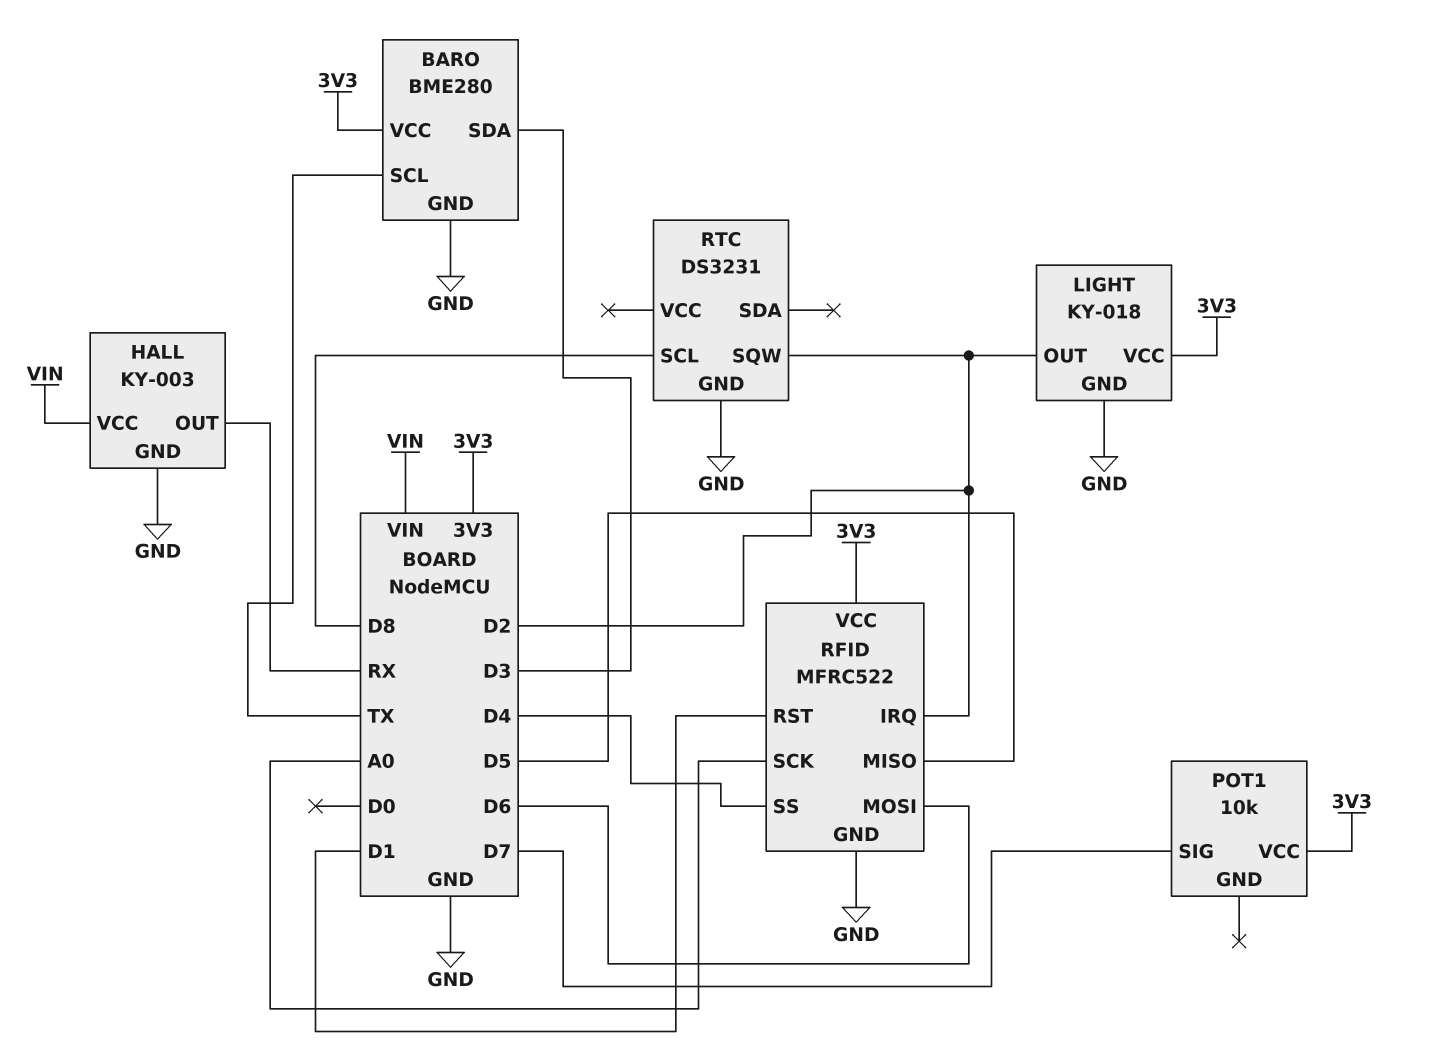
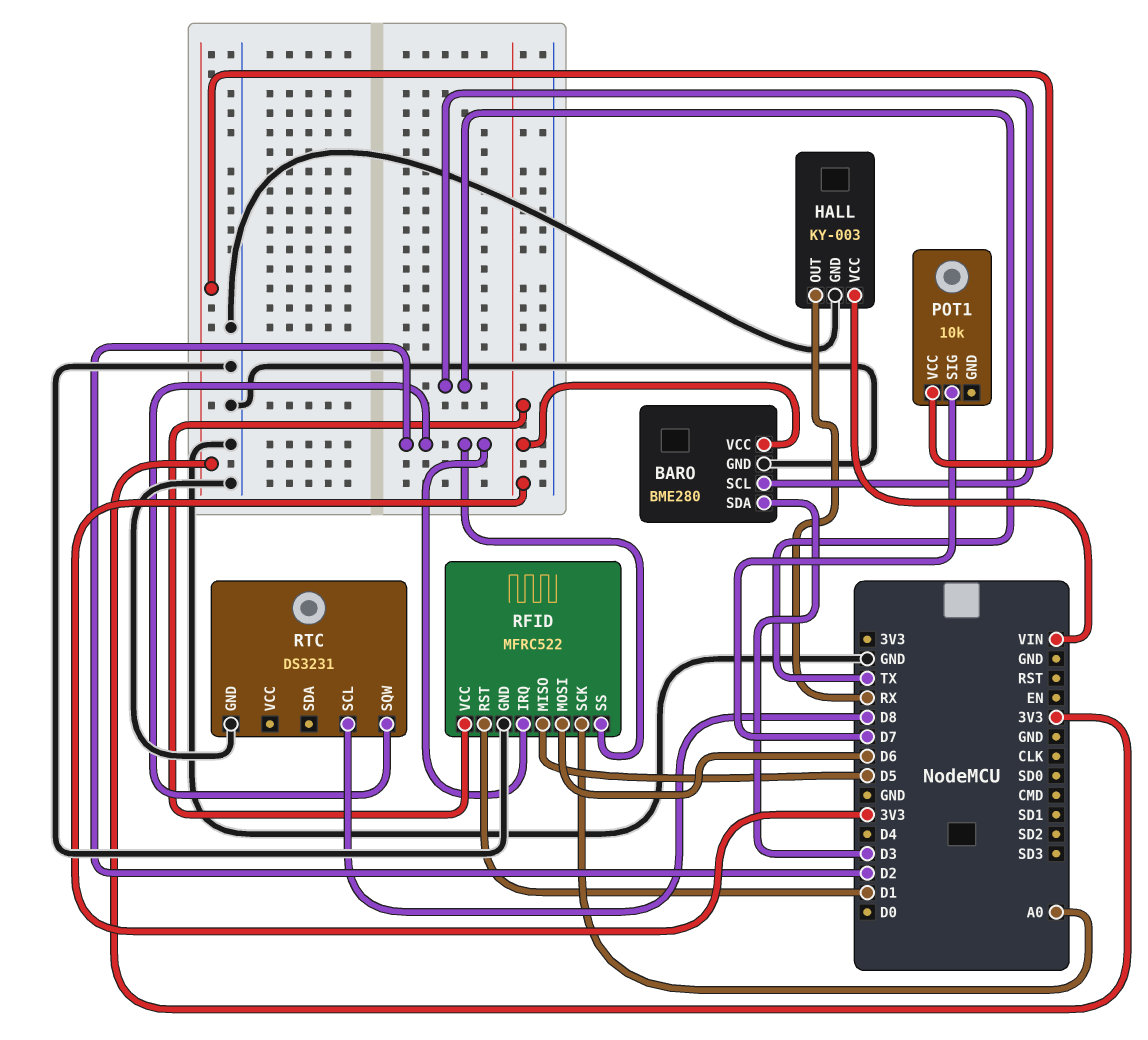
LIGHT: KY-018 -> none
LIGHT pin GND: GND -> none
LIGHT pin OUT: D2 -> none
LIGHT pin VCC: 3V3 -> none
RFID pin SS: D4 -> D2

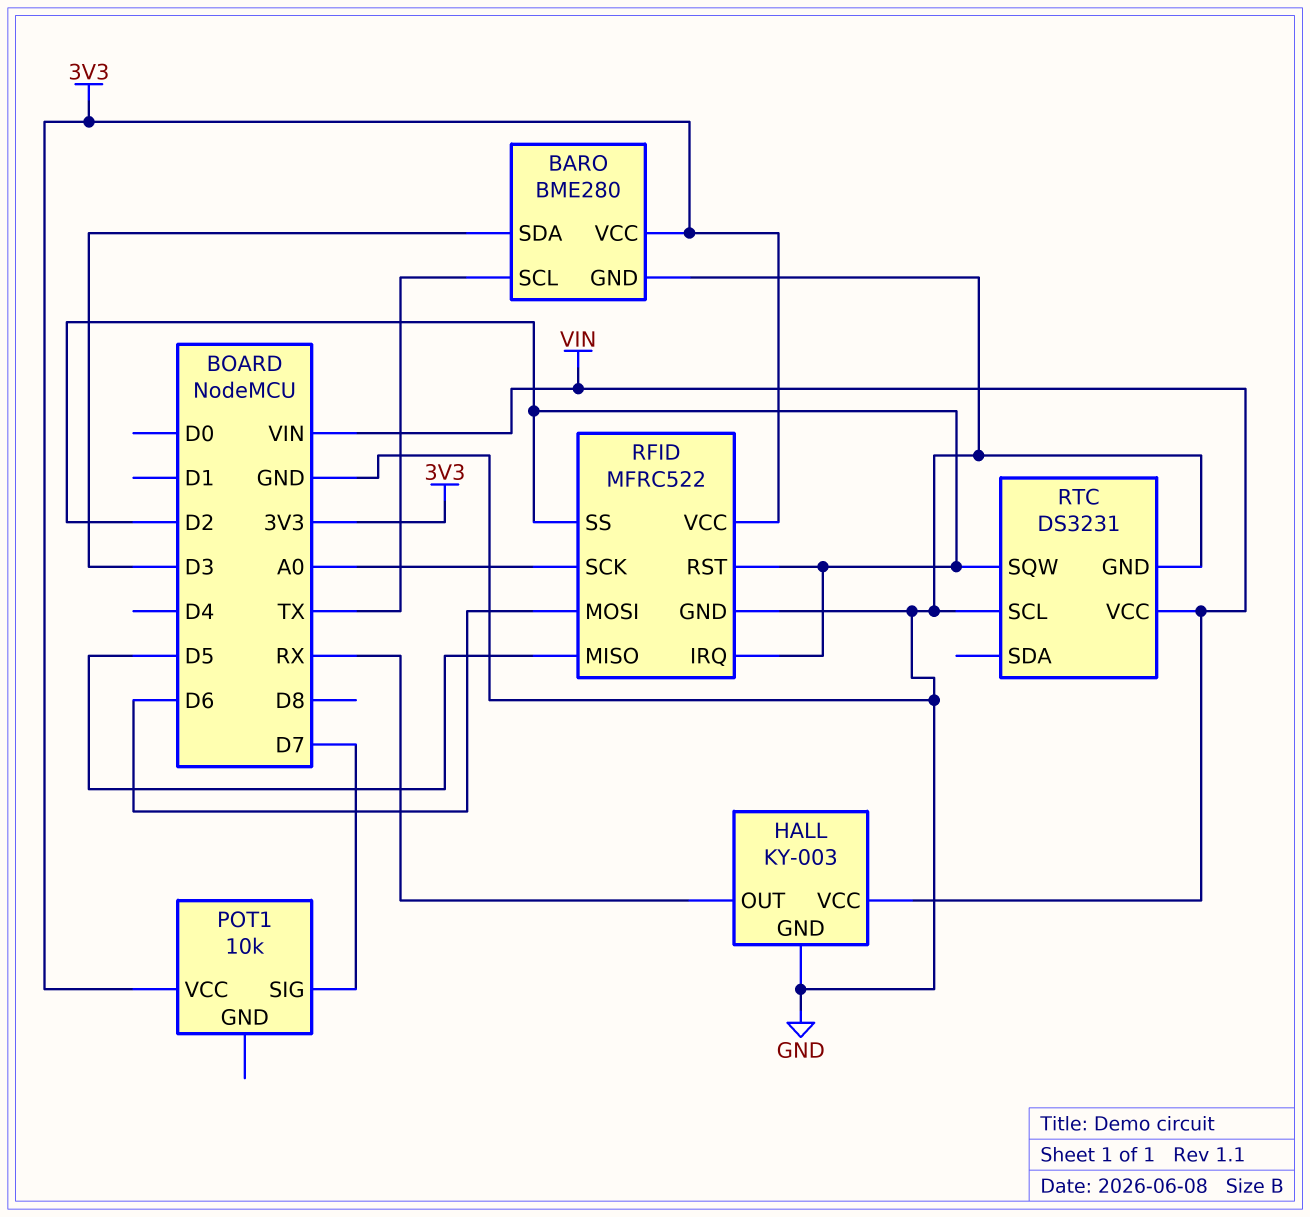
RFID pin RST: D1 -> D2
RTC pin SCL: D8 -> GND
RTC pin VCC: none -> VIN

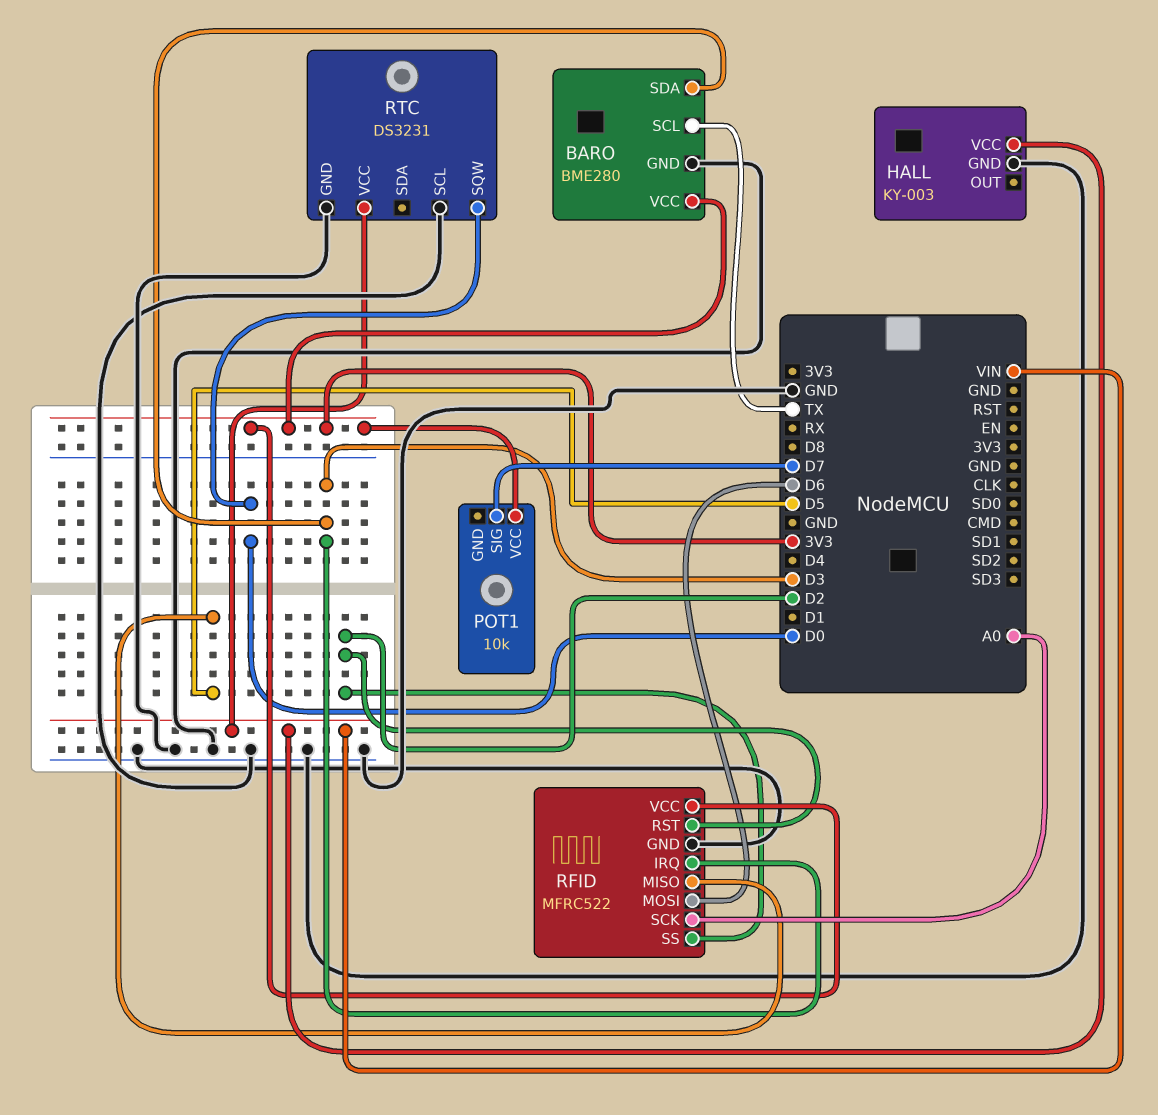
HALL pin OUT: RX -> none
RFID pin IRQ: D2 -> D3
RTC pin SQW: D2 -> D0

